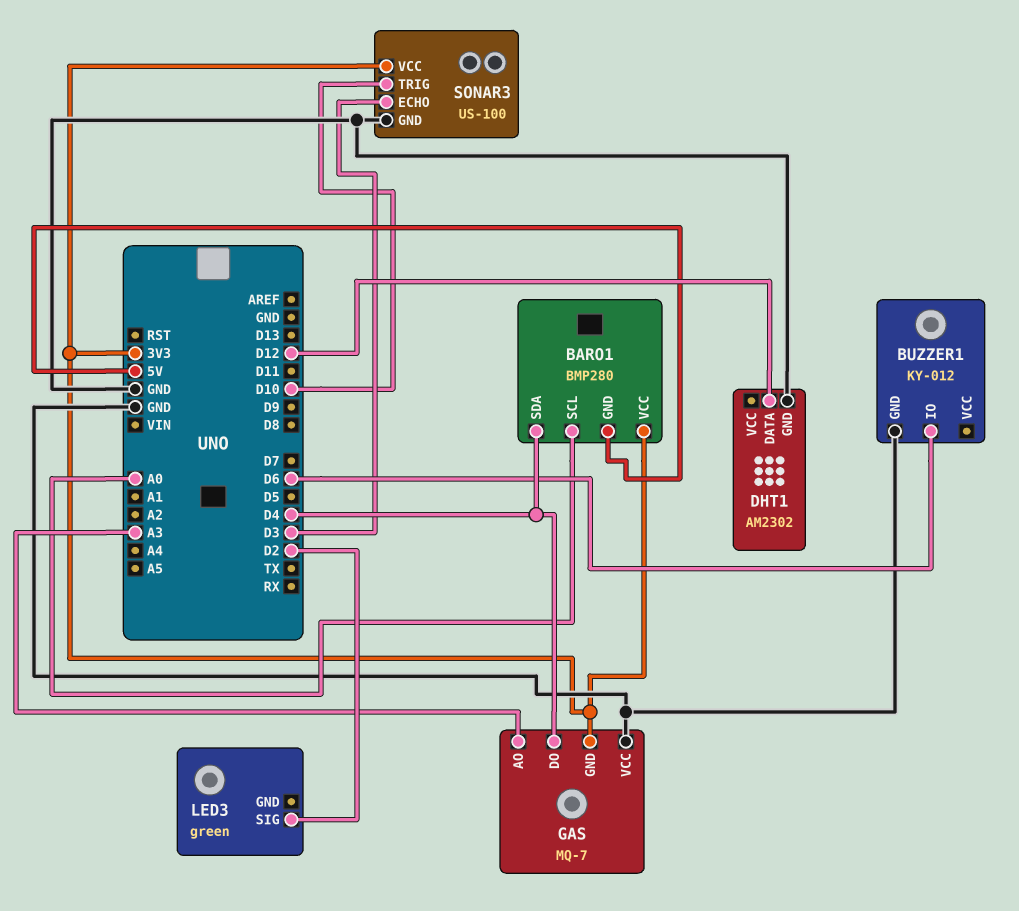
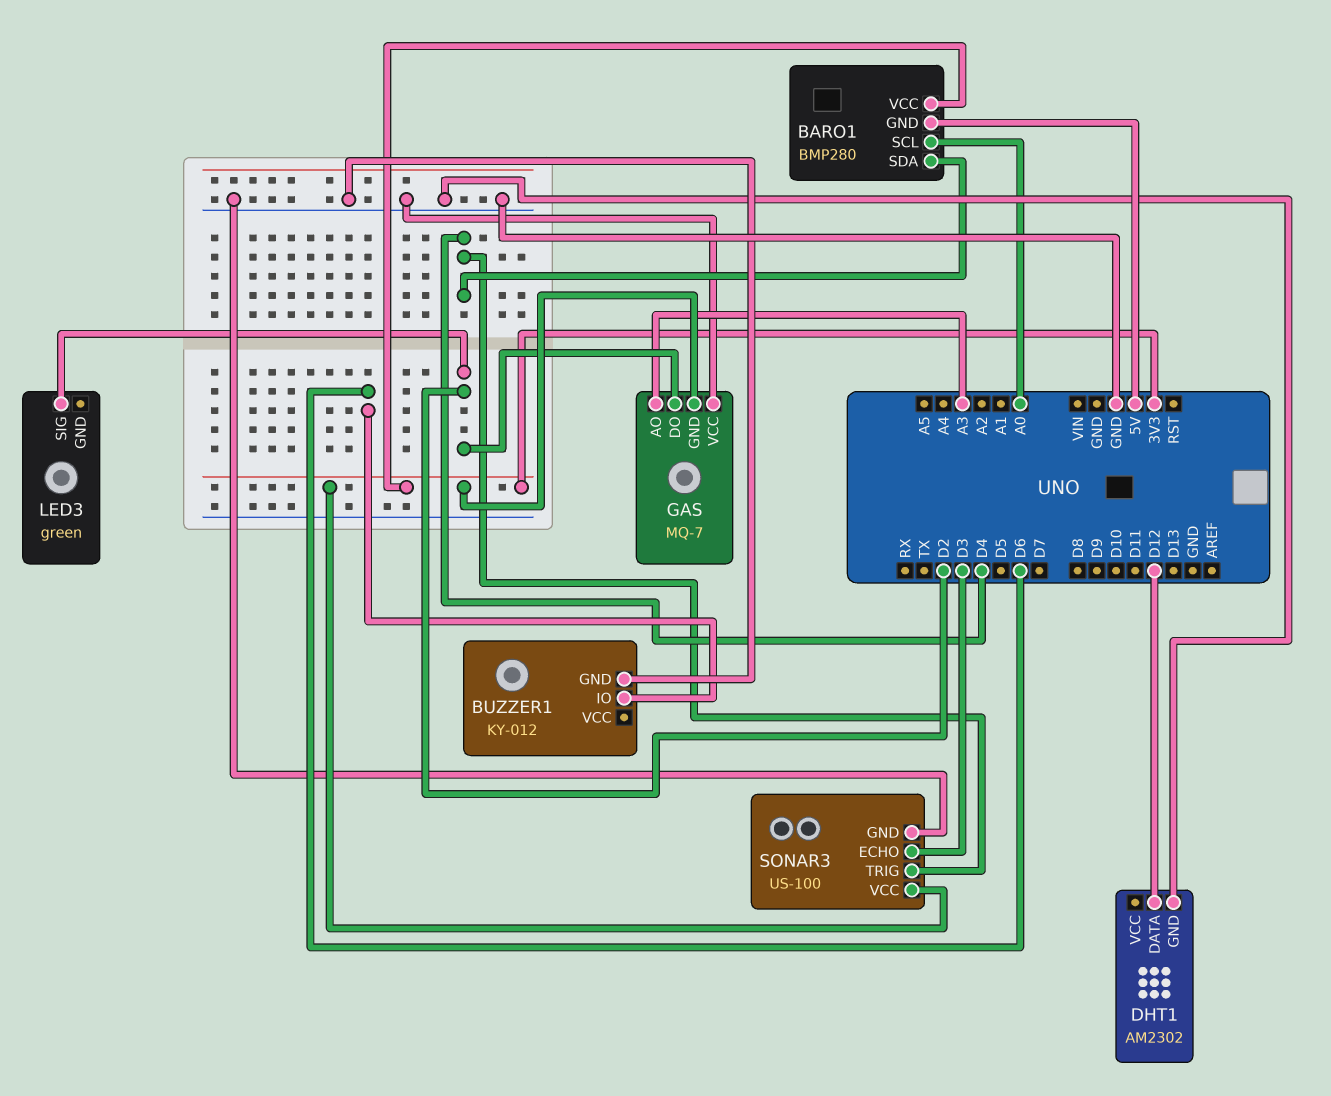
GAS pin DO: D4 -> D2
SONAR3 pin TRIG: D10 -> D4

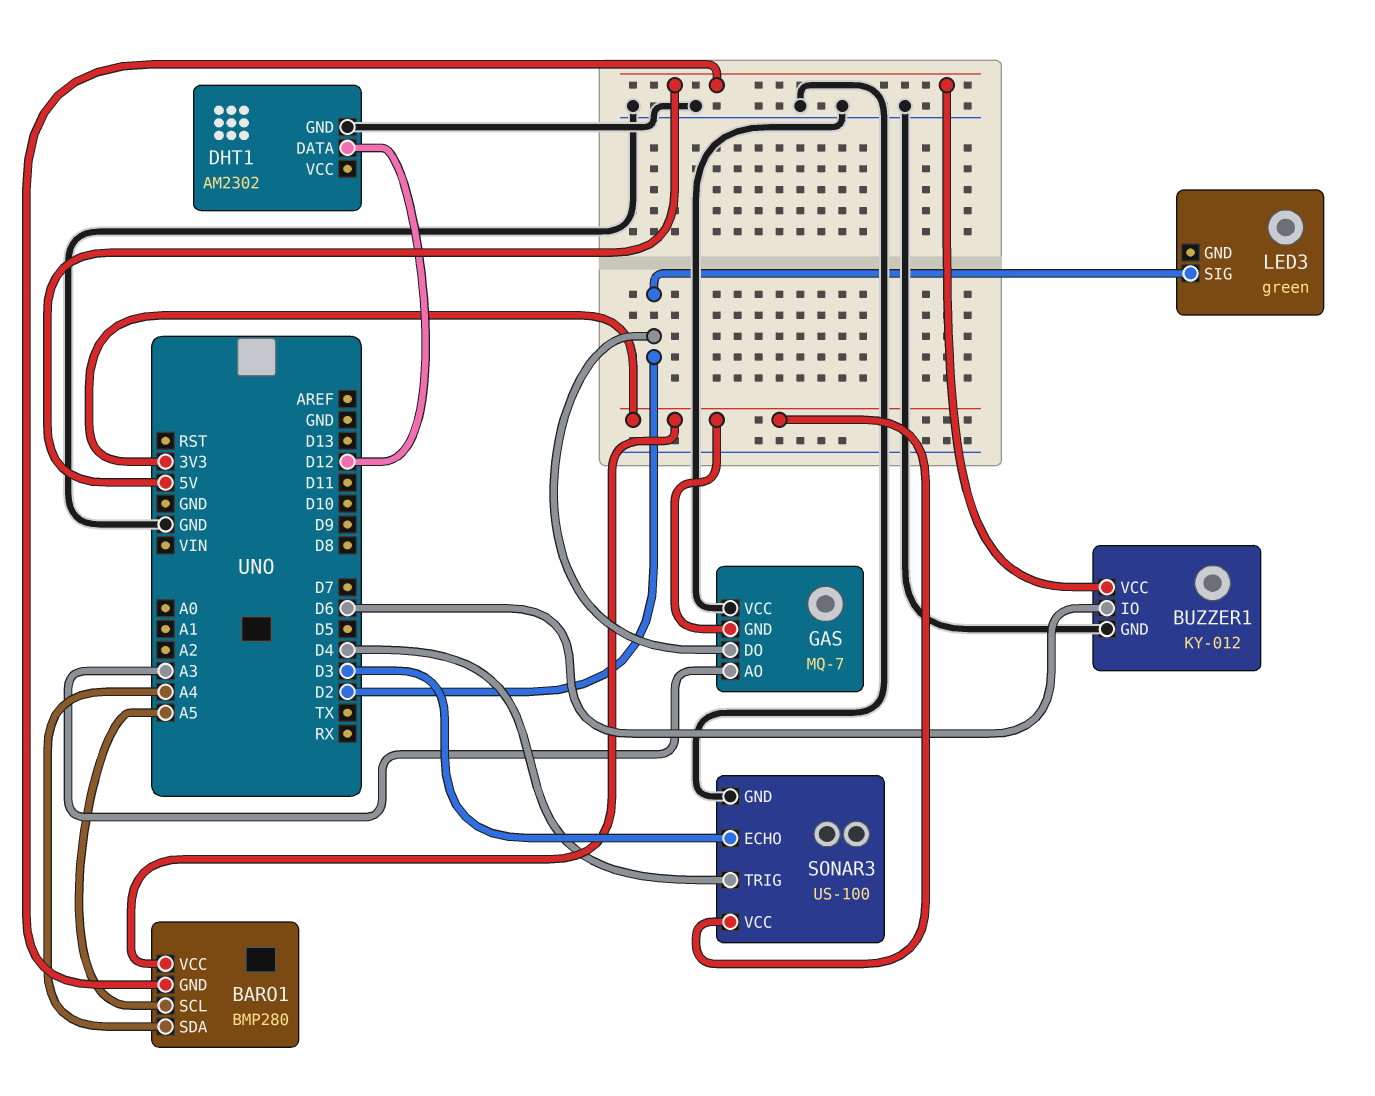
BARO1 pin SCL: A0 -> A5
BARO1 pin SDA: D4 -> A4
BUZZER1 pin VCC: none -> 5V

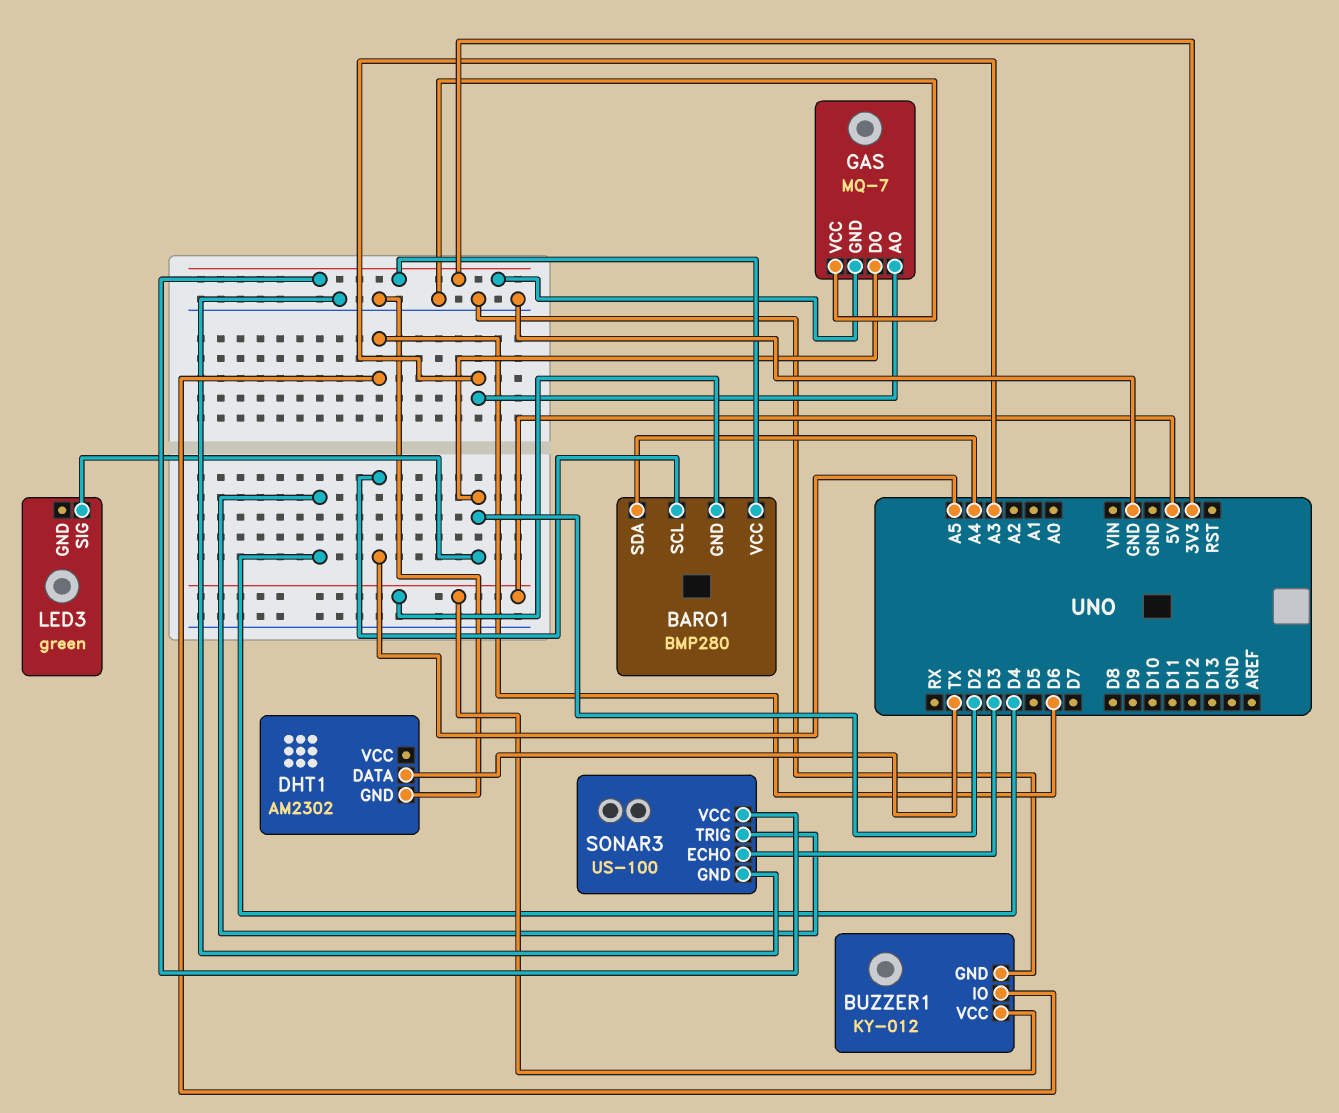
DHT1 pin DATA: D12 -> TX

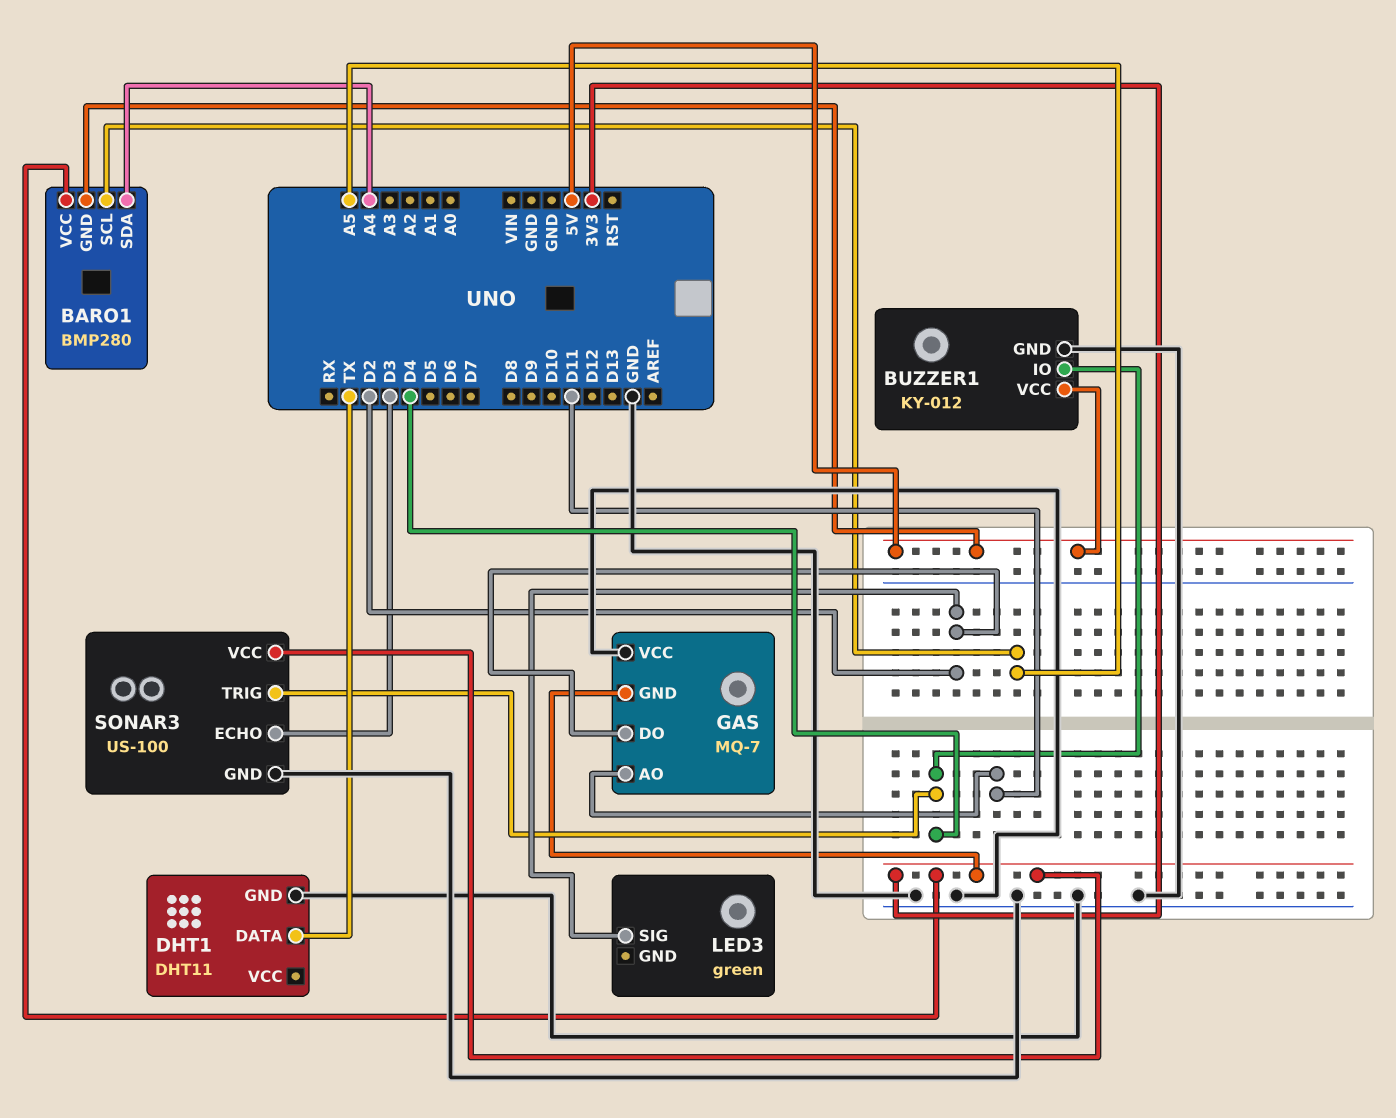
BUZZER1 pin IO: D6 -> D4
DHT1: AM2302 -> DHT11
GAS pin AO: A3 -> D11

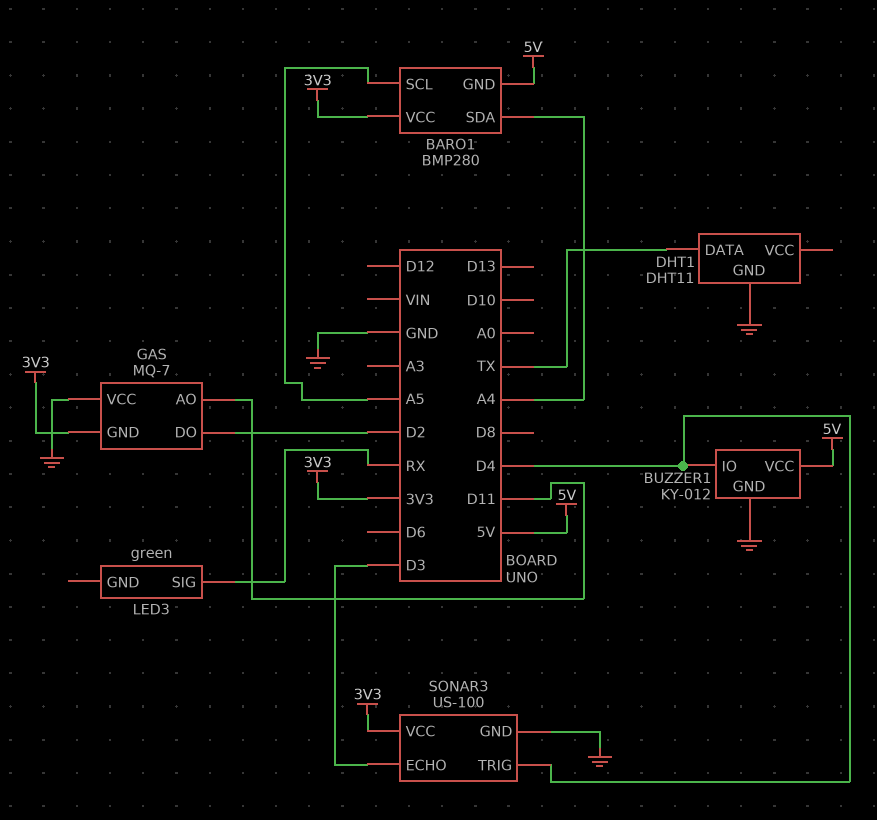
LED3 pin SIG: D2 -> RX

